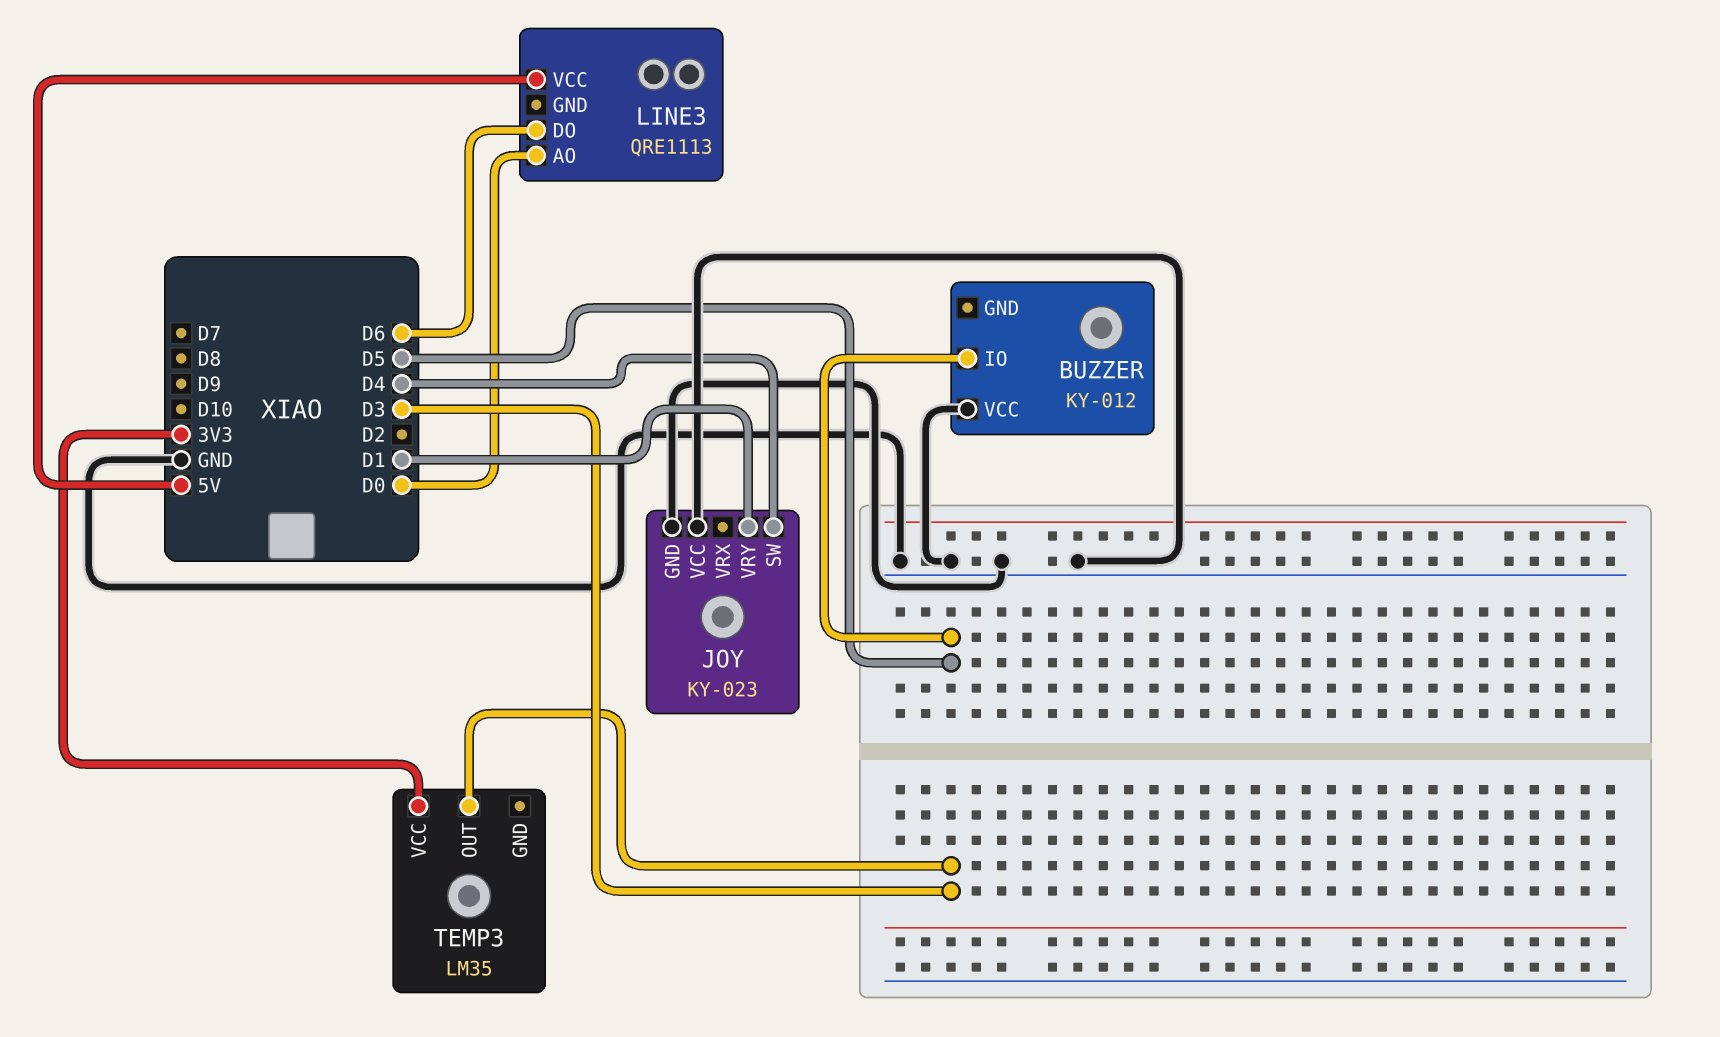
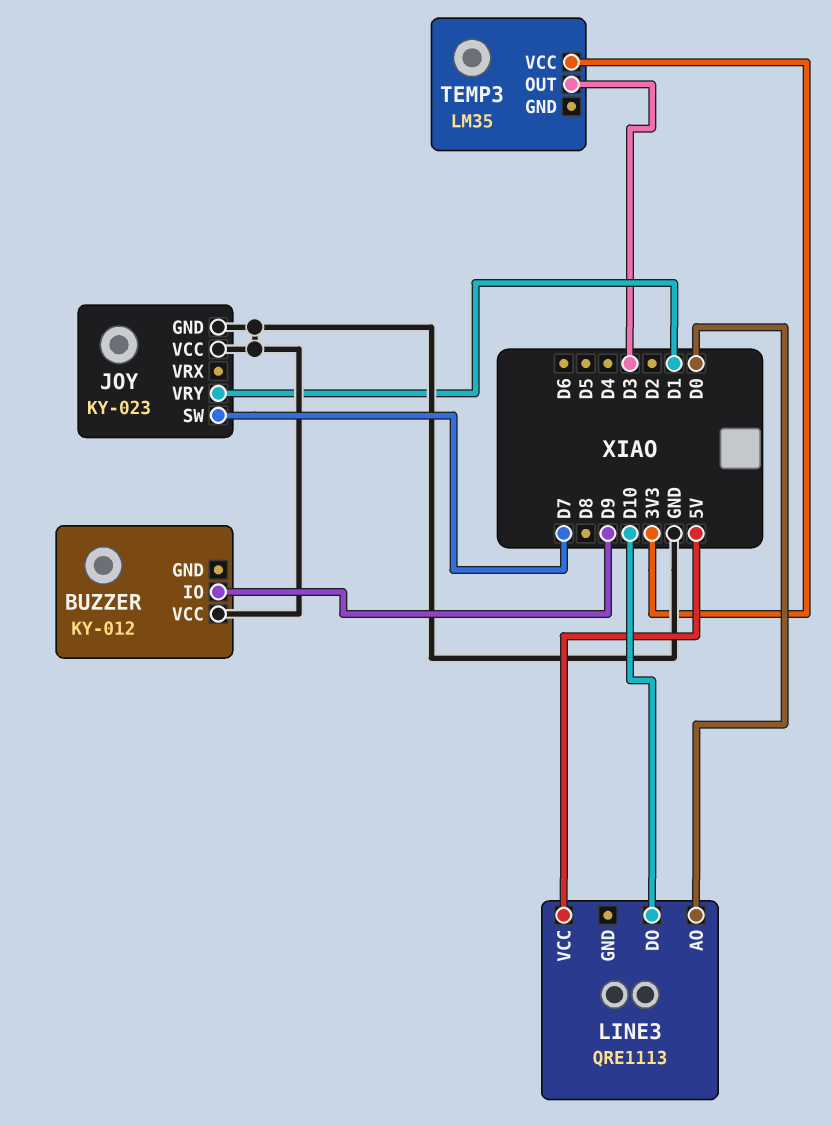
BUZZER pin IO: D5 -> D9
JOY pin SW: D4 -> D7
LINE3 pin DO: D6 -> D10

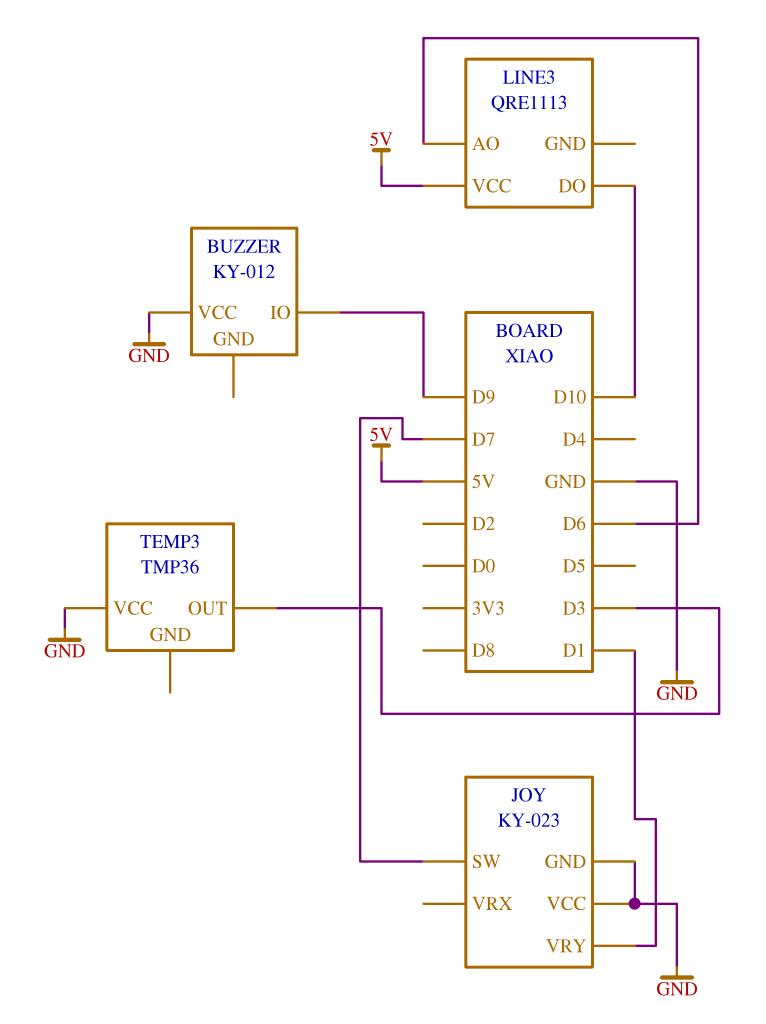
LINE3 pin AO: D0 -> D6
TEMP3: LM35 -> TMP36
TEMP3 pin VCC: 3V3 -> GND

